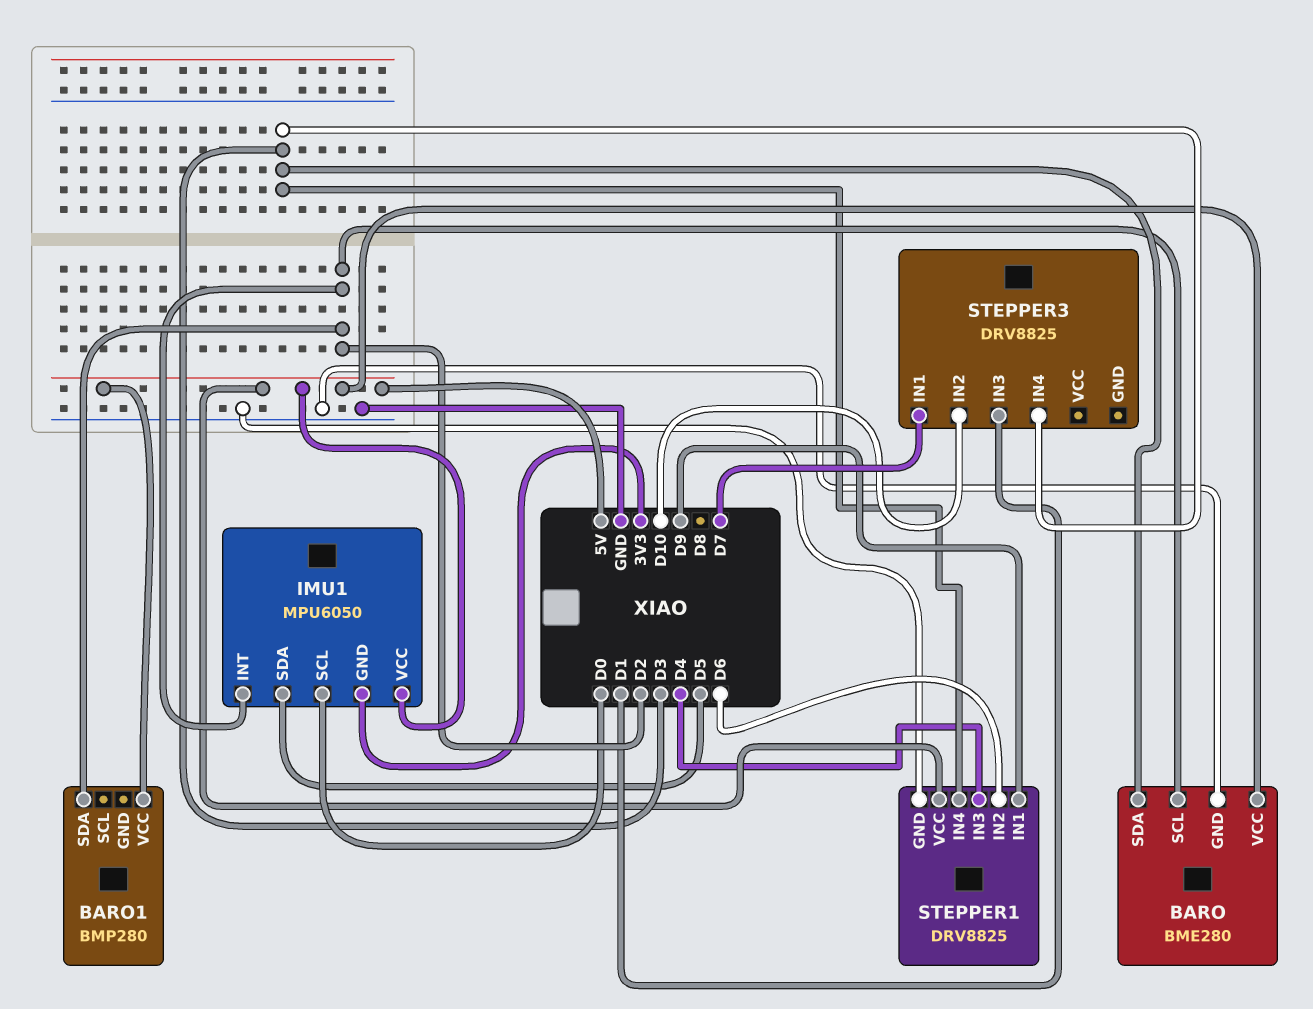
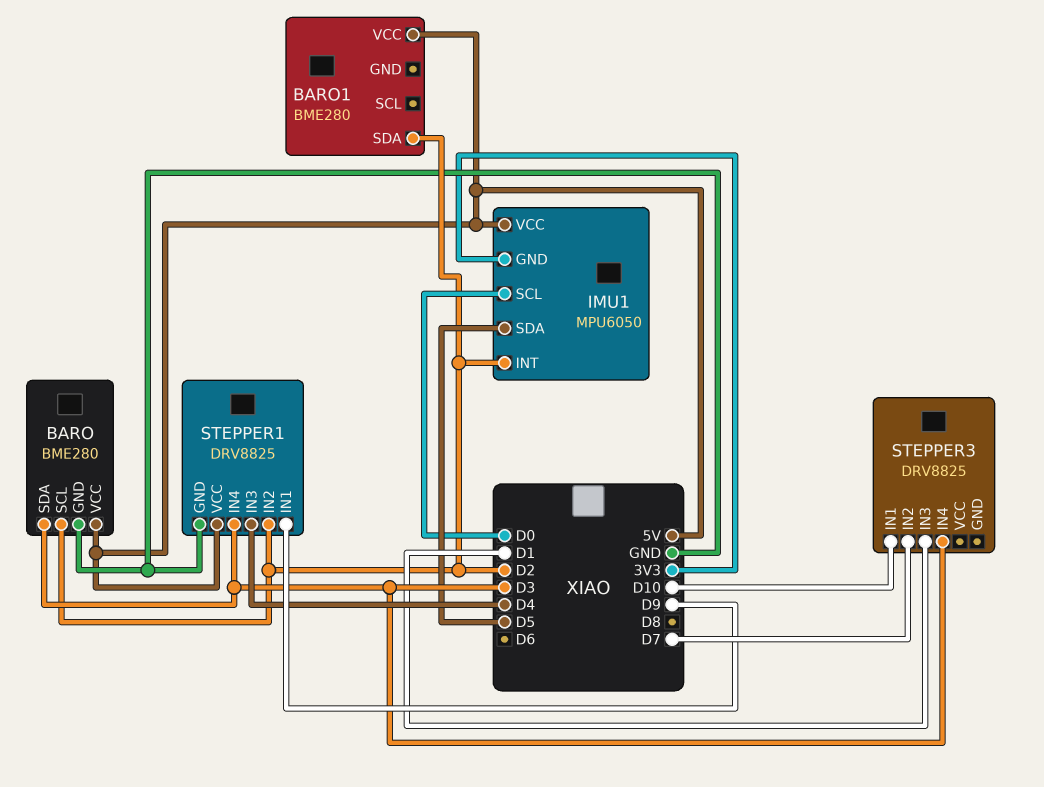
BARO1: BMP280 -> BME280
STEPPER1 pin IN2: D6 -> D2
STEPPER3 pin IN1: D7 -> D10
STEPPER3 pin IN2: D10 -> D7

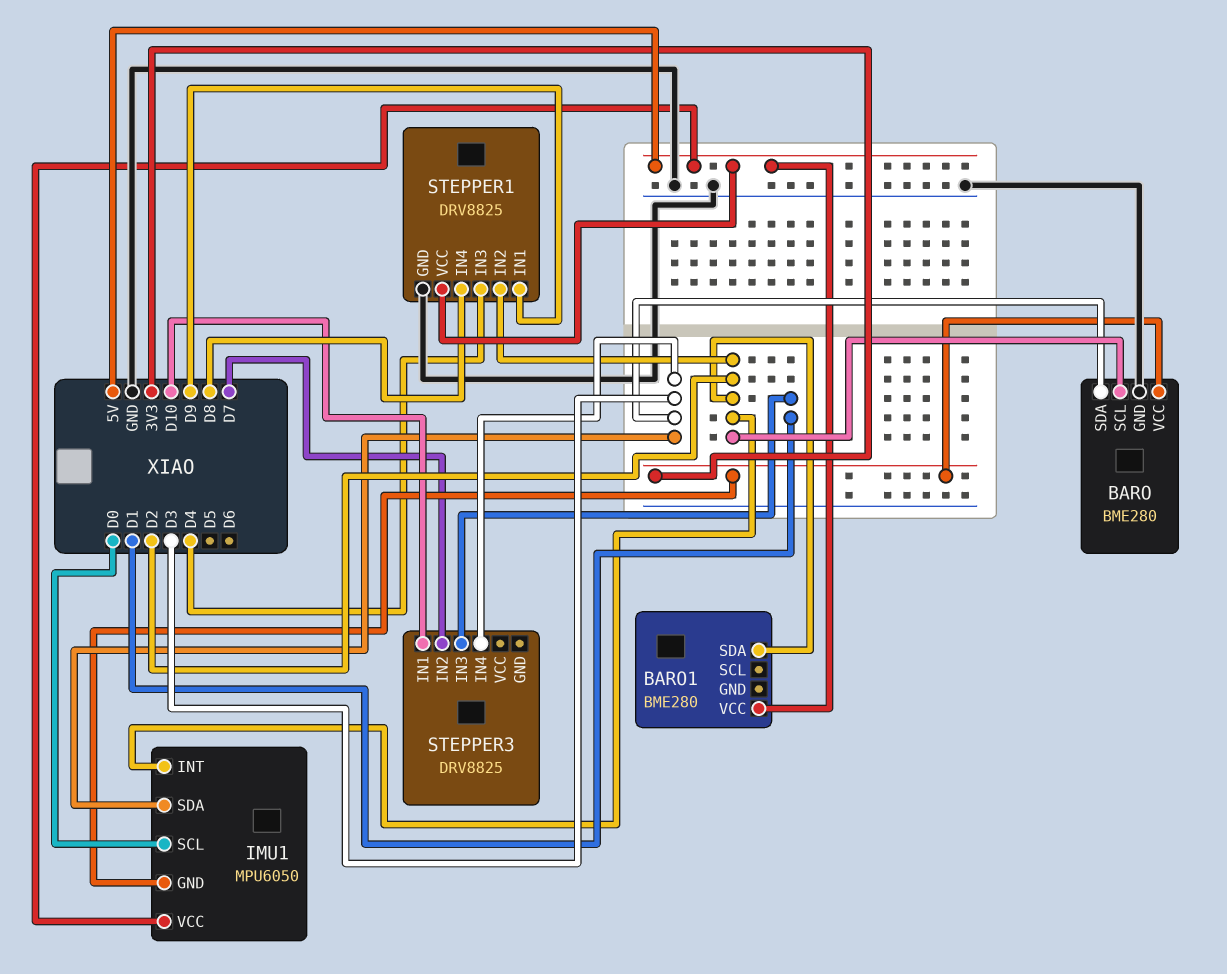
BARO pin VCC: 5V -> 3V3
IMU1 pin SDA: D5 -> D3
STEPPER1 pin IN4: D3 -> D8

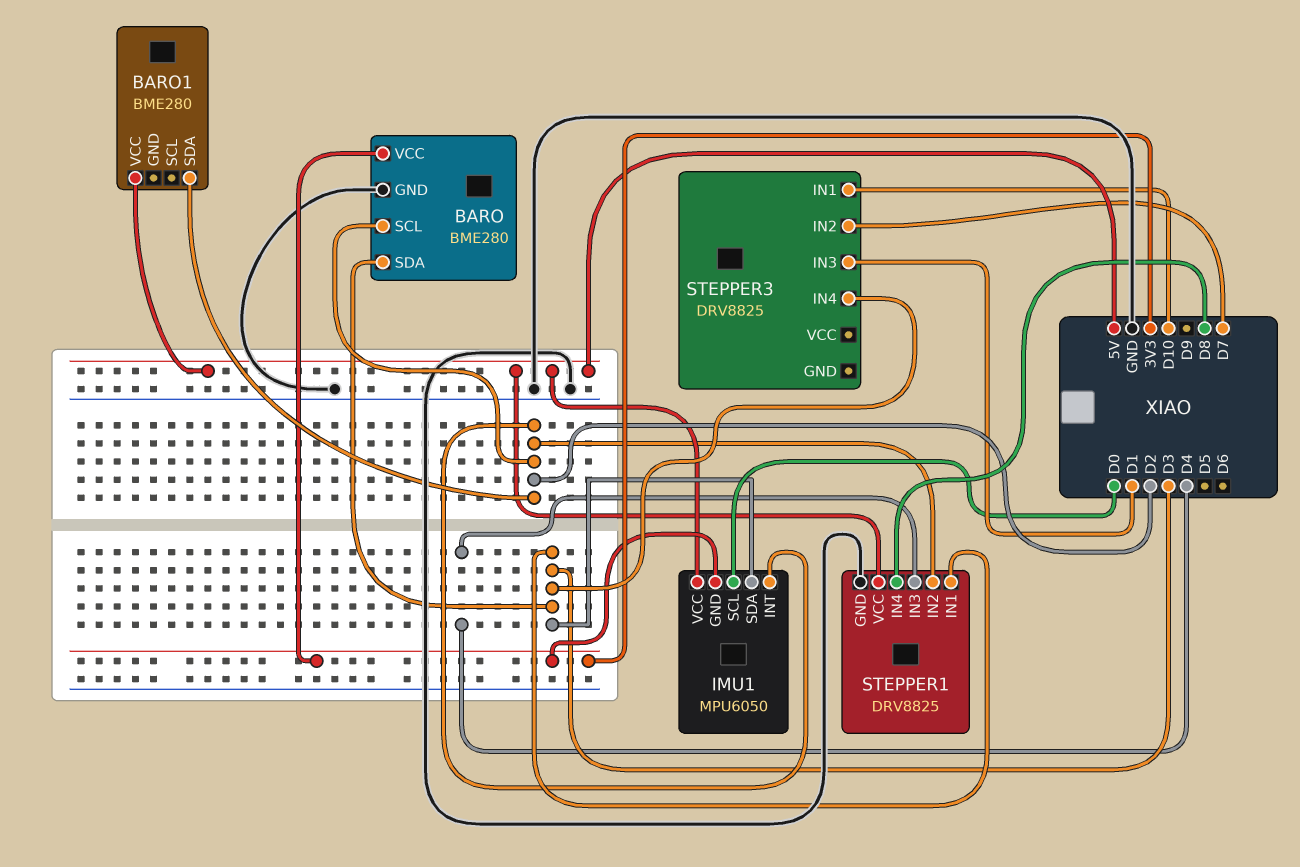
STEPPER1 pin IN1: D9 -> D3

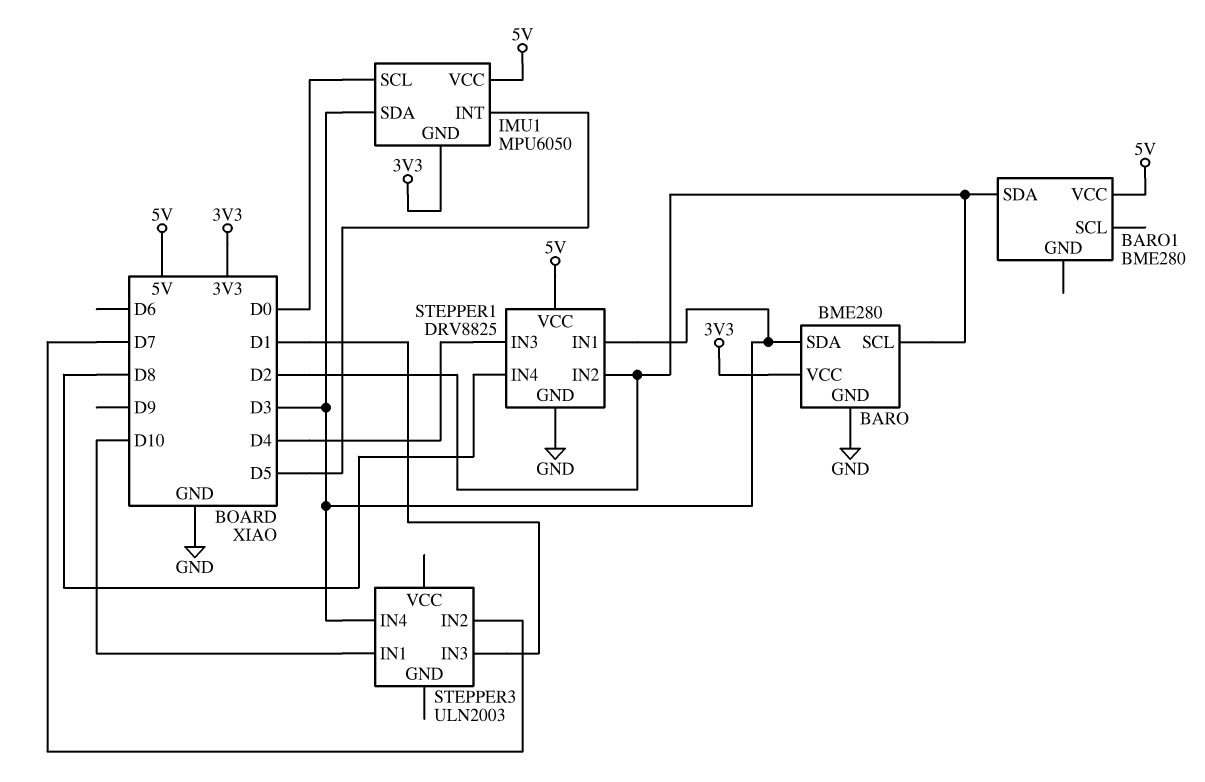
IMU1 pin INT: D2 -> D5
STEPPER3: DRV8825 -> ULN2003

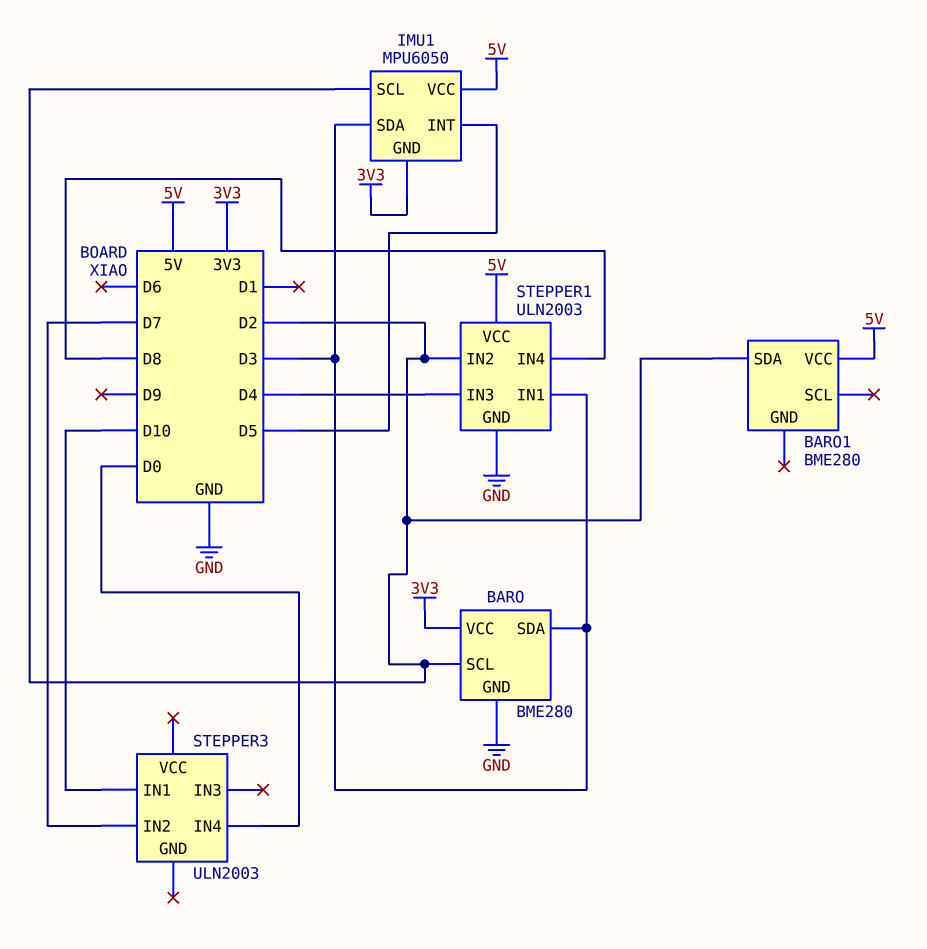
IMU1 pin SCL: D0 -> D2
STEPPER1: DRV8825 -> ULN2003
STEPPER3 pin IN3: D1 -> none
STEPPER3 pin IN4: D3 -> D0

